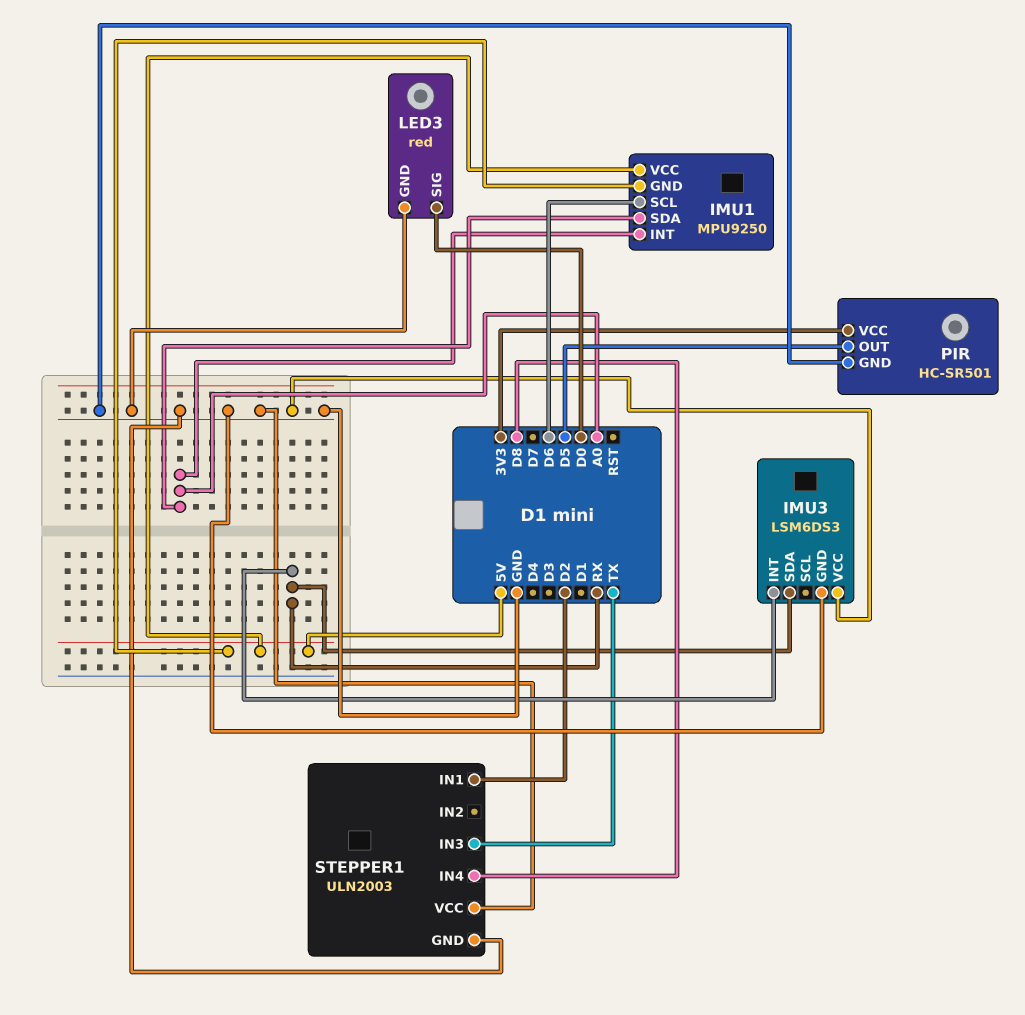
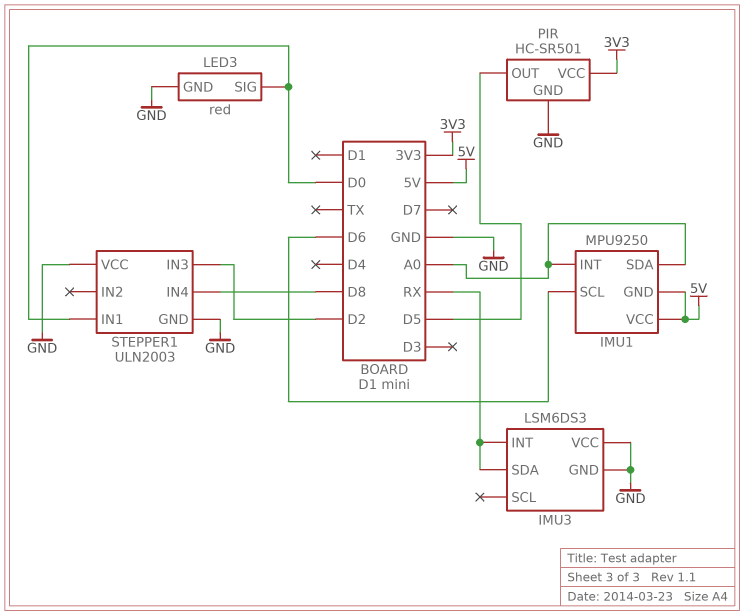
STEPPER1 pin IN1: D2 -> D0
STEPPER1 pin IN3: TX -> D2

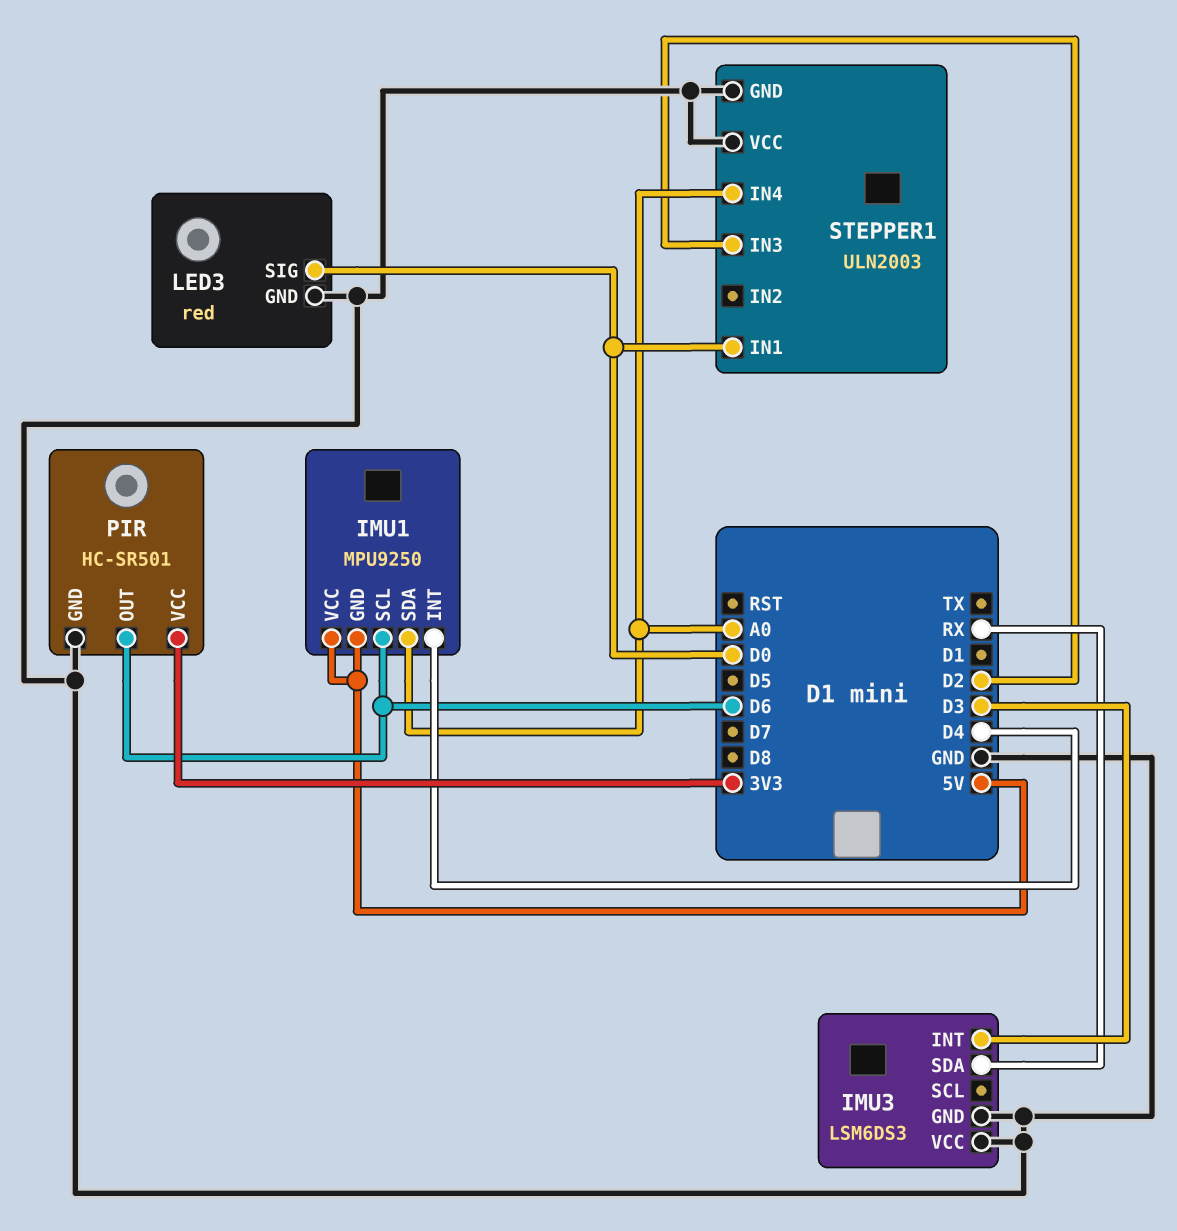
IMU1 pin INT: A0 -> D4
IMU3 pin INT: RX -> D3
PIR pin OUT: D5 -> D6
STEPPER1 pin IN4: D8 -> A0

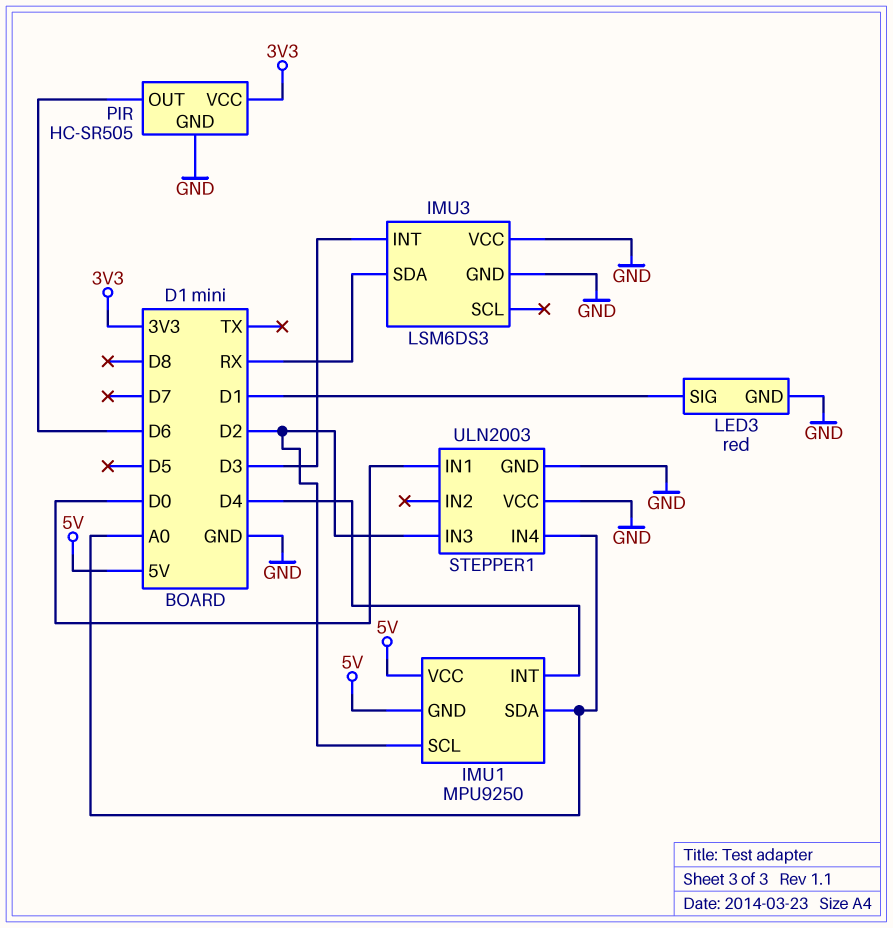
IMU1 pin SCL: D6 -> D2
LED3 pin SIG: D0 -> D1
PIR: HC-SR501 -> HC-SR505

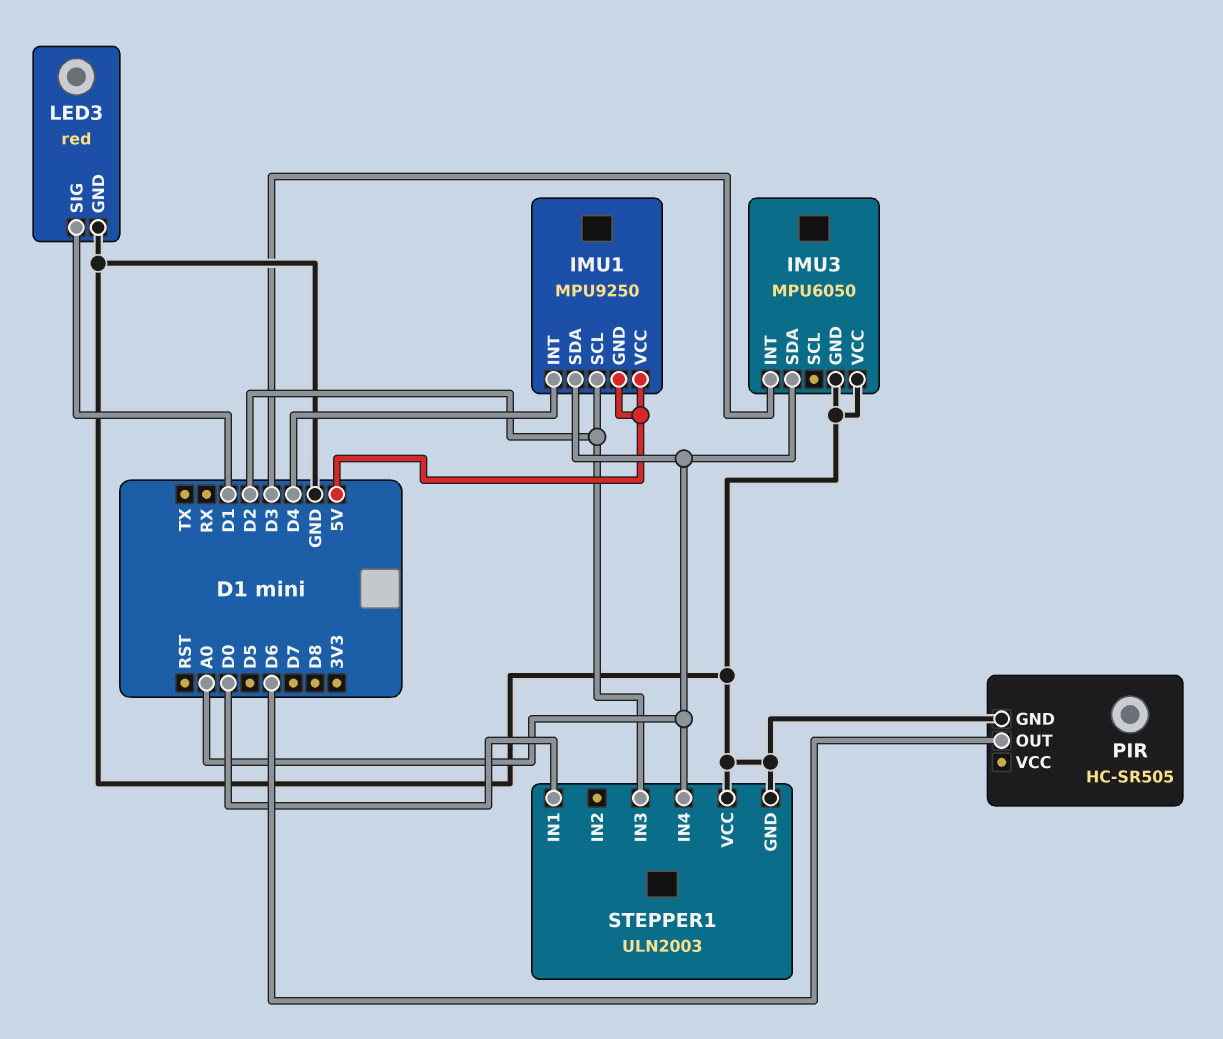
IMU3: LSM6DS3 -> MPU6050
IMU3 pin SDA: RX -> A0
PIR pin VCC: 3V3 -> none

